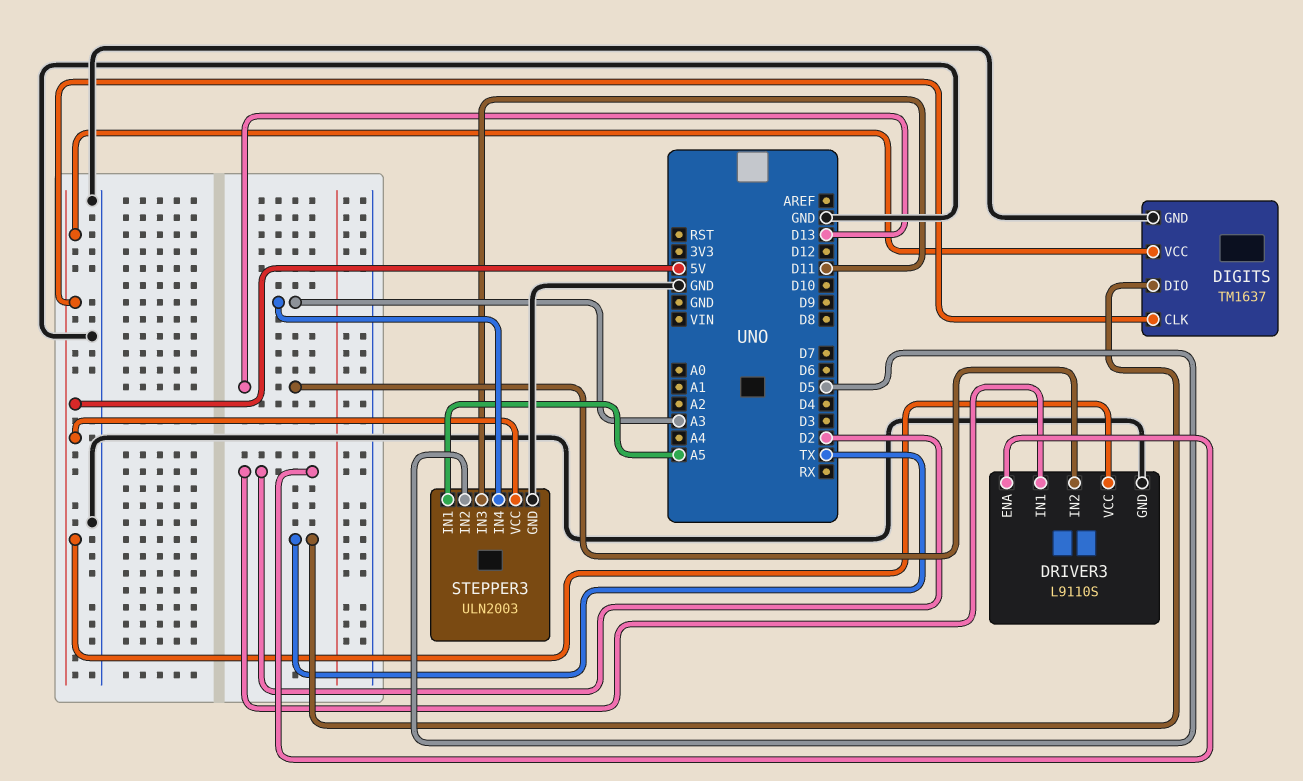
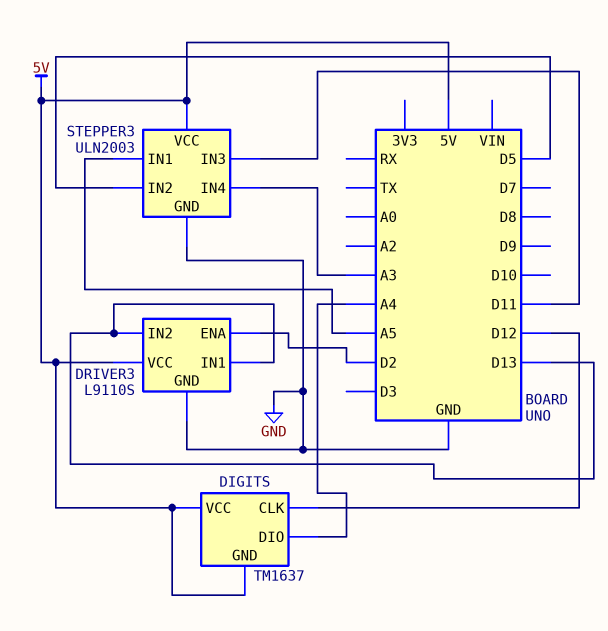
DIGITS pin CLK: 5V -> D12
DIGITS pin DIO: TX -> A4
DIGITS pin GND: GND -> 5V
DRIVER3 pin IN1: D2 -> D13

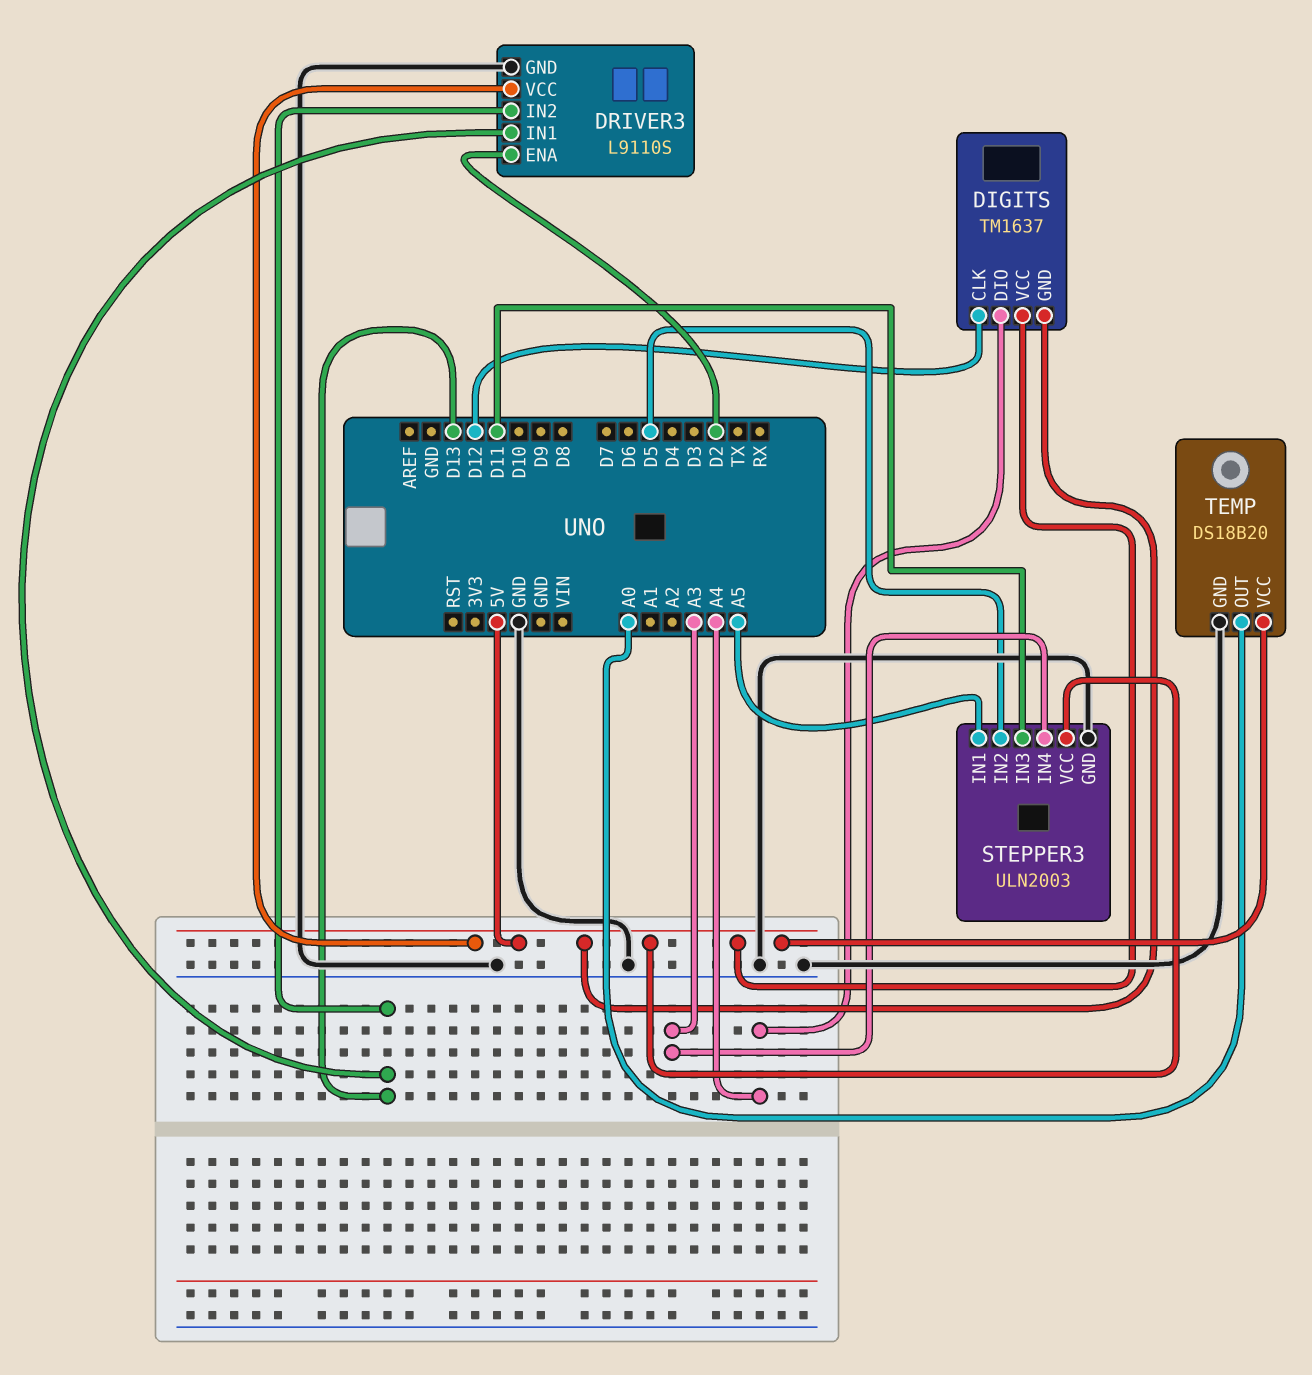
TEMP: none -> DS18B20
TEMP pin GND: none -> GND
TEMP pin OUT: none -> A0
TEMP pin VCC: none -> 5V

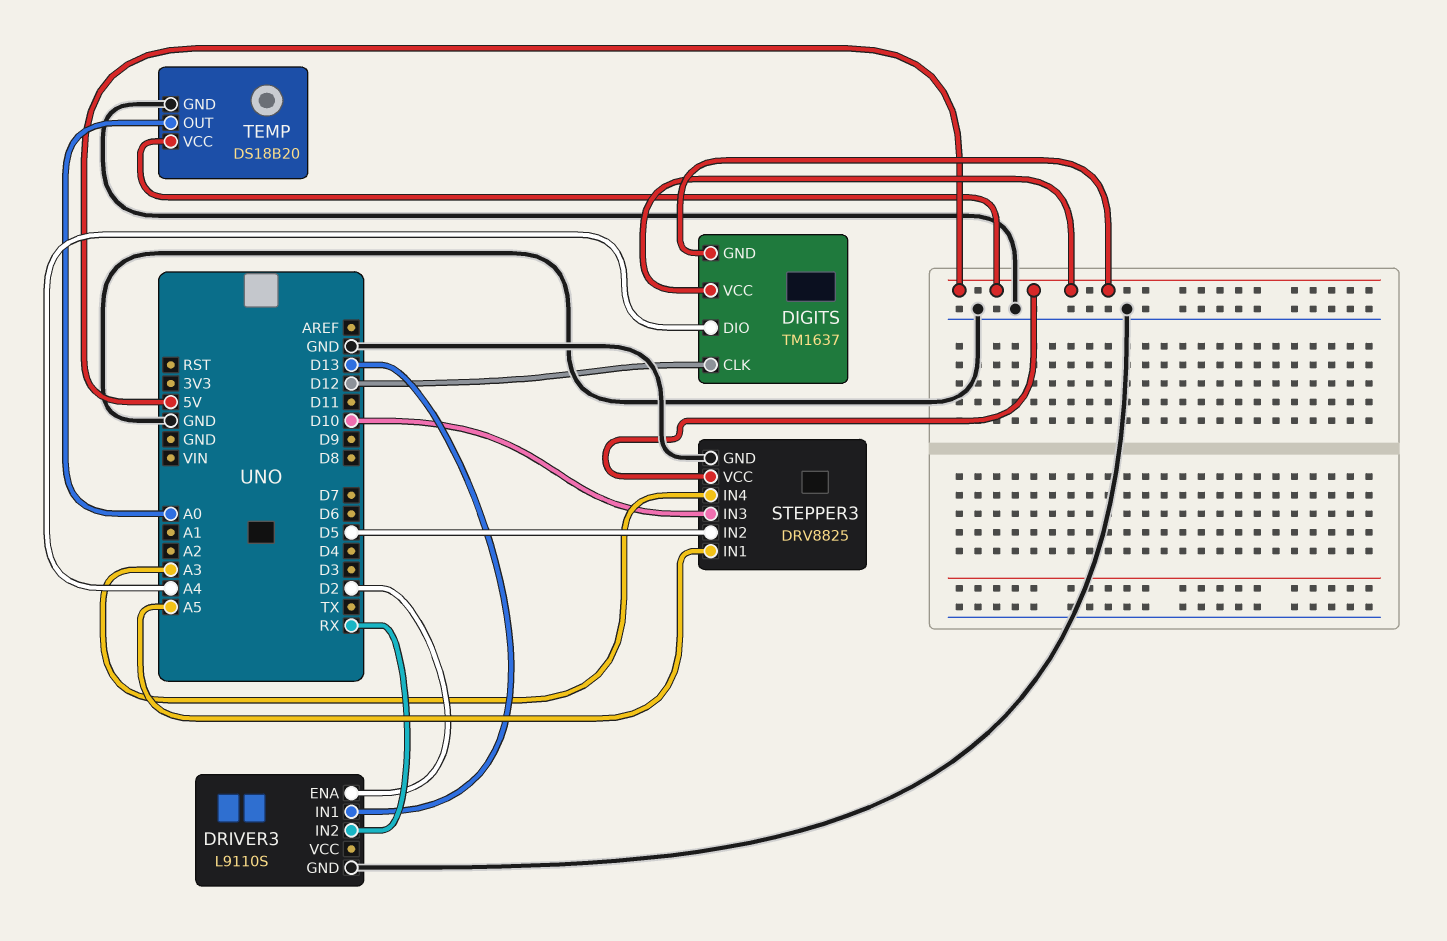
DRIVER3 pin IN2: D13 -> RX
DRIVER3 pin VCC: 5V -> none
STEPPER3: ULN2003 -> DRV8825
STEPPER3 pin IN3: D11 -> D10

